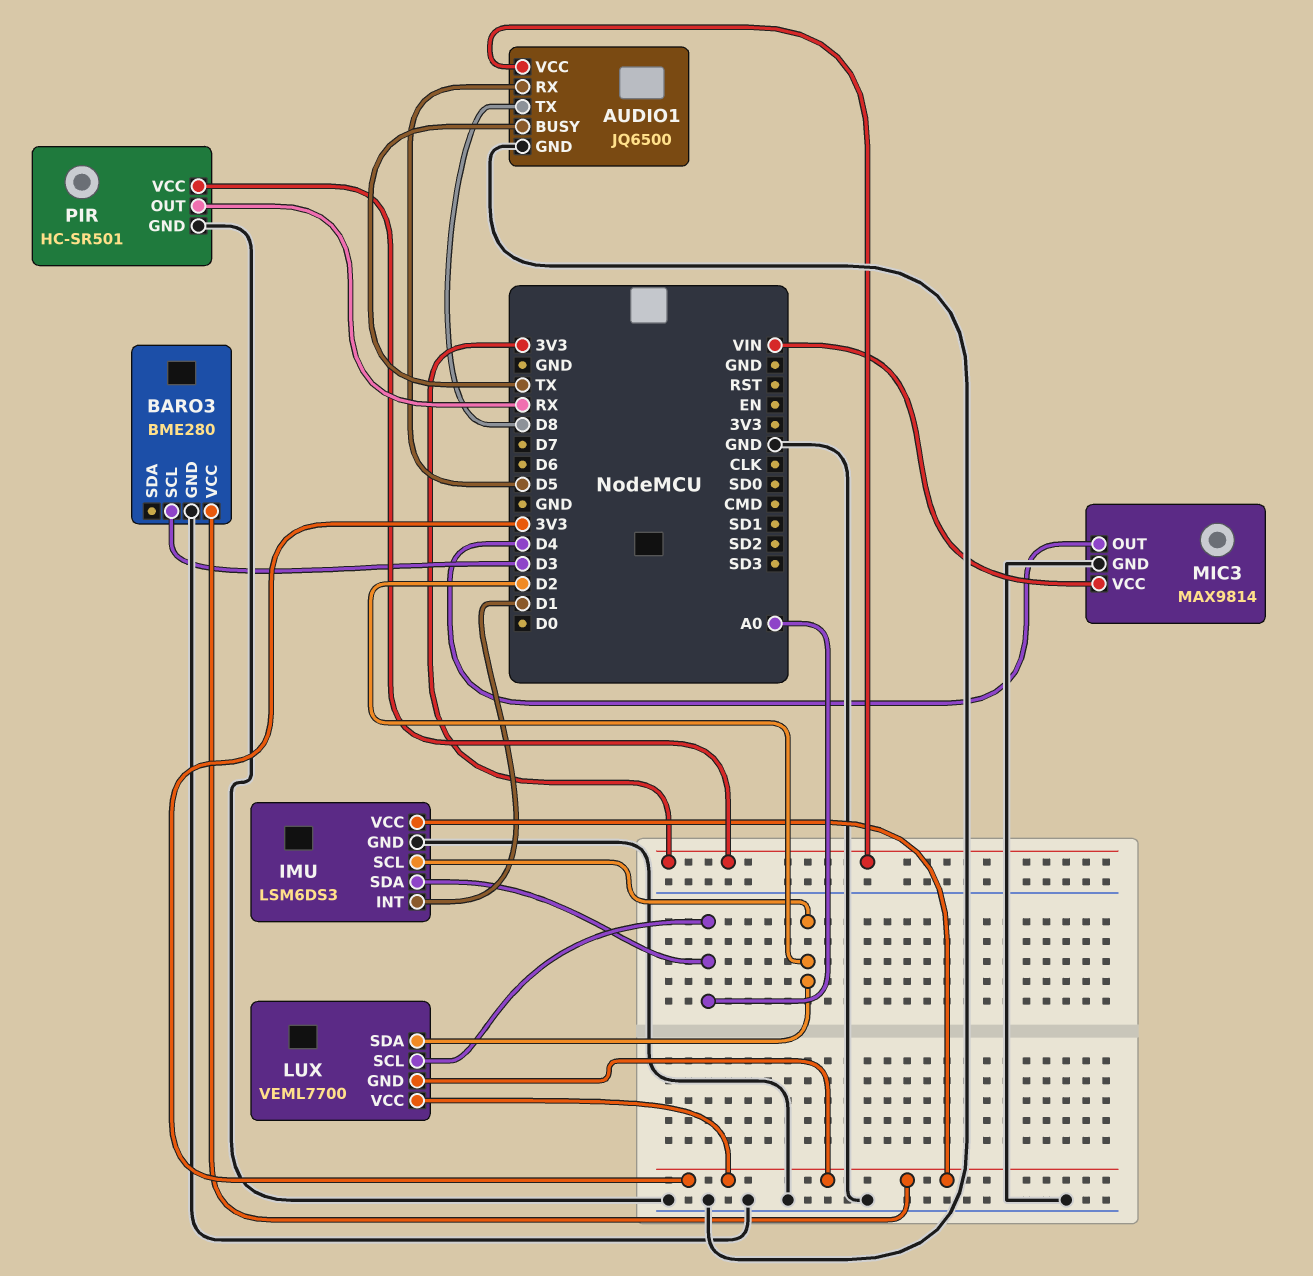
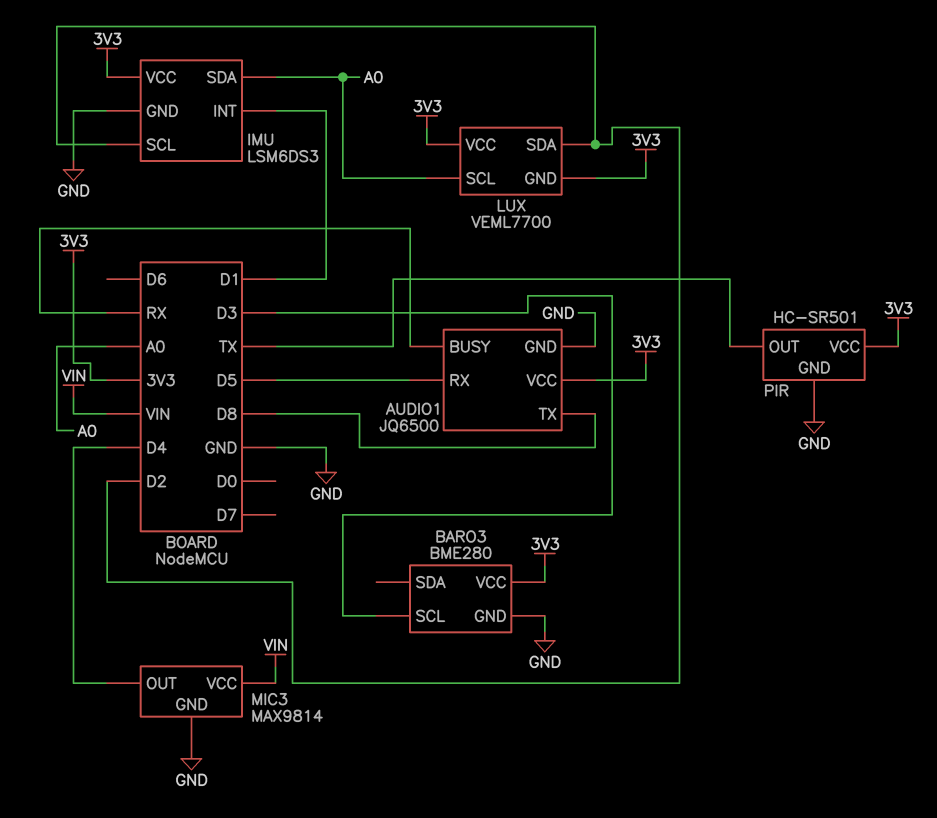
AUDIO1 pin BUSY: TX -> RX
PIR pin OUT: RX -> TX

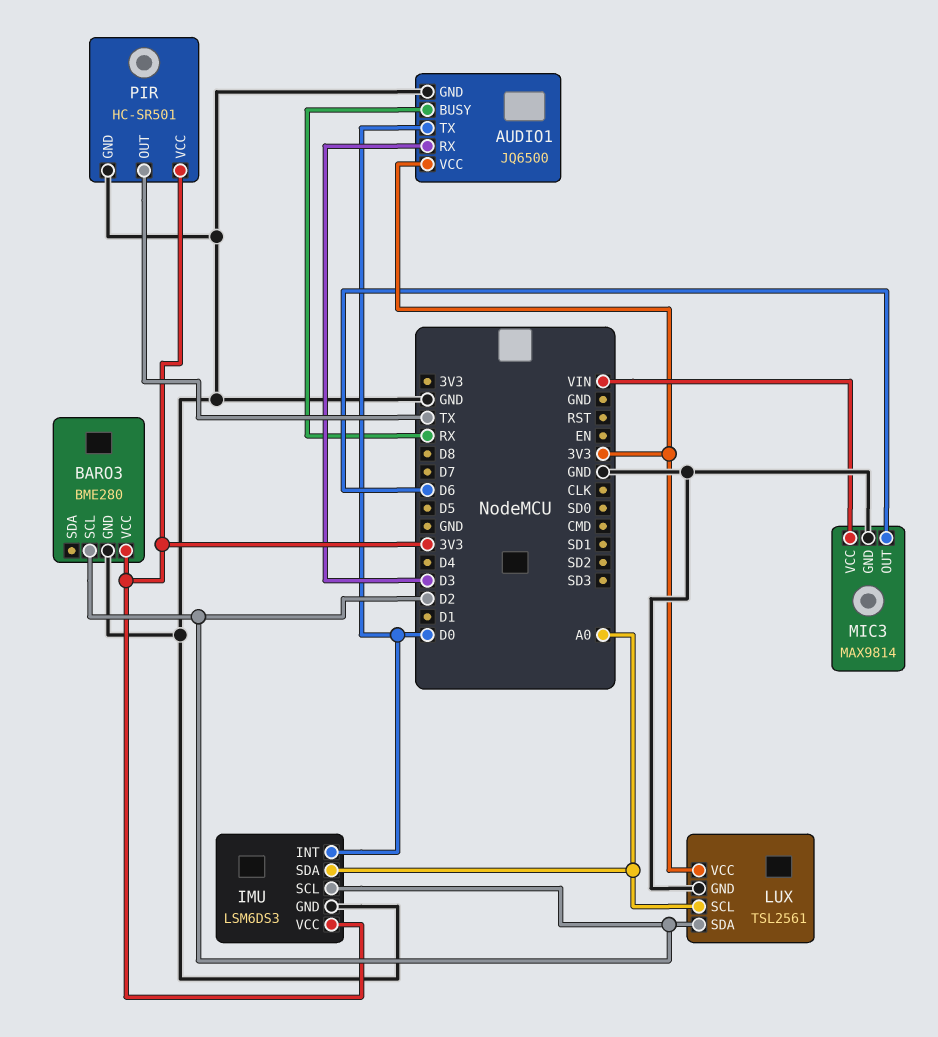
AUDIO1 pin RX: D5 -> D3
AUDIO1 pin TX: D8 -> D0
BARO3 pin SCL: D3 -> D2
IMU pin INT: D1 -> D0
LUX: VEML7700 -> TSL2561
LUX pin GND: 3V3 -> GND
MIC3 pin OUT: D4 -> D6

